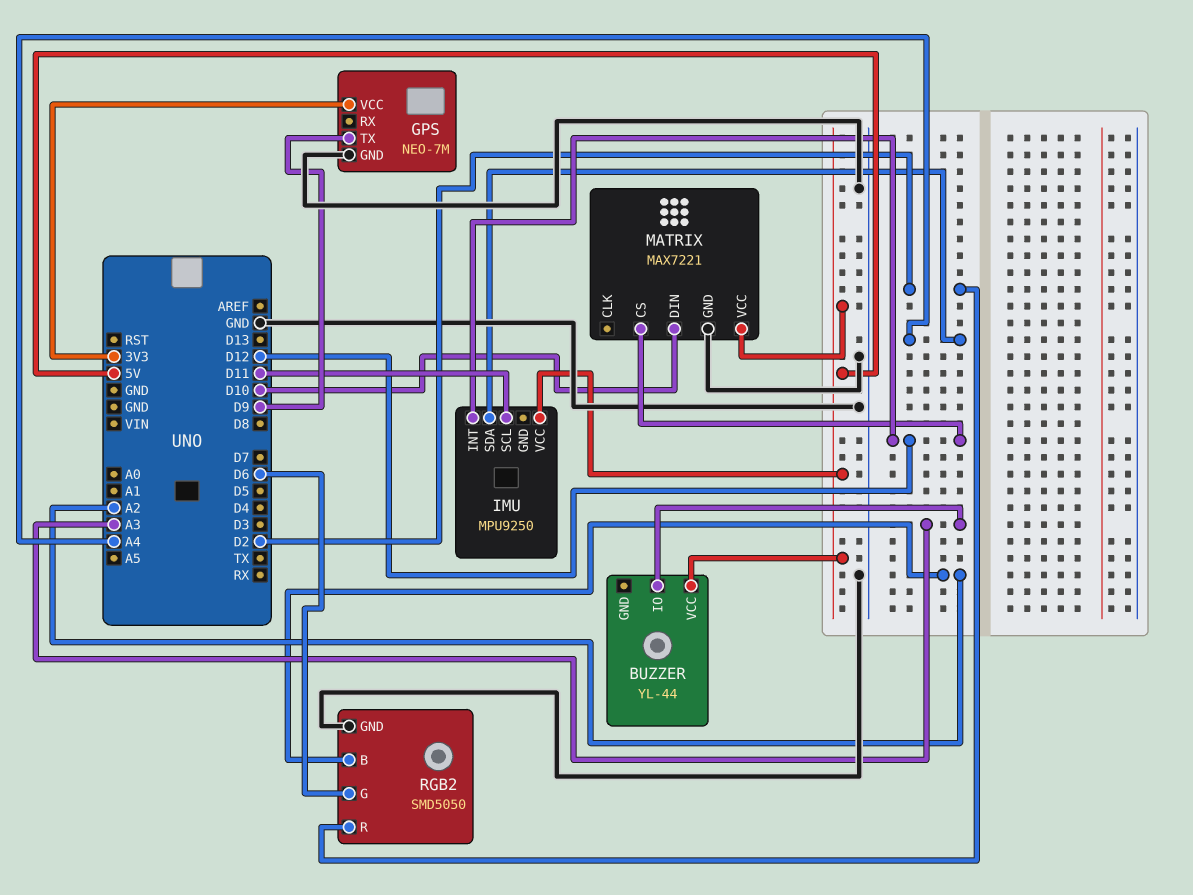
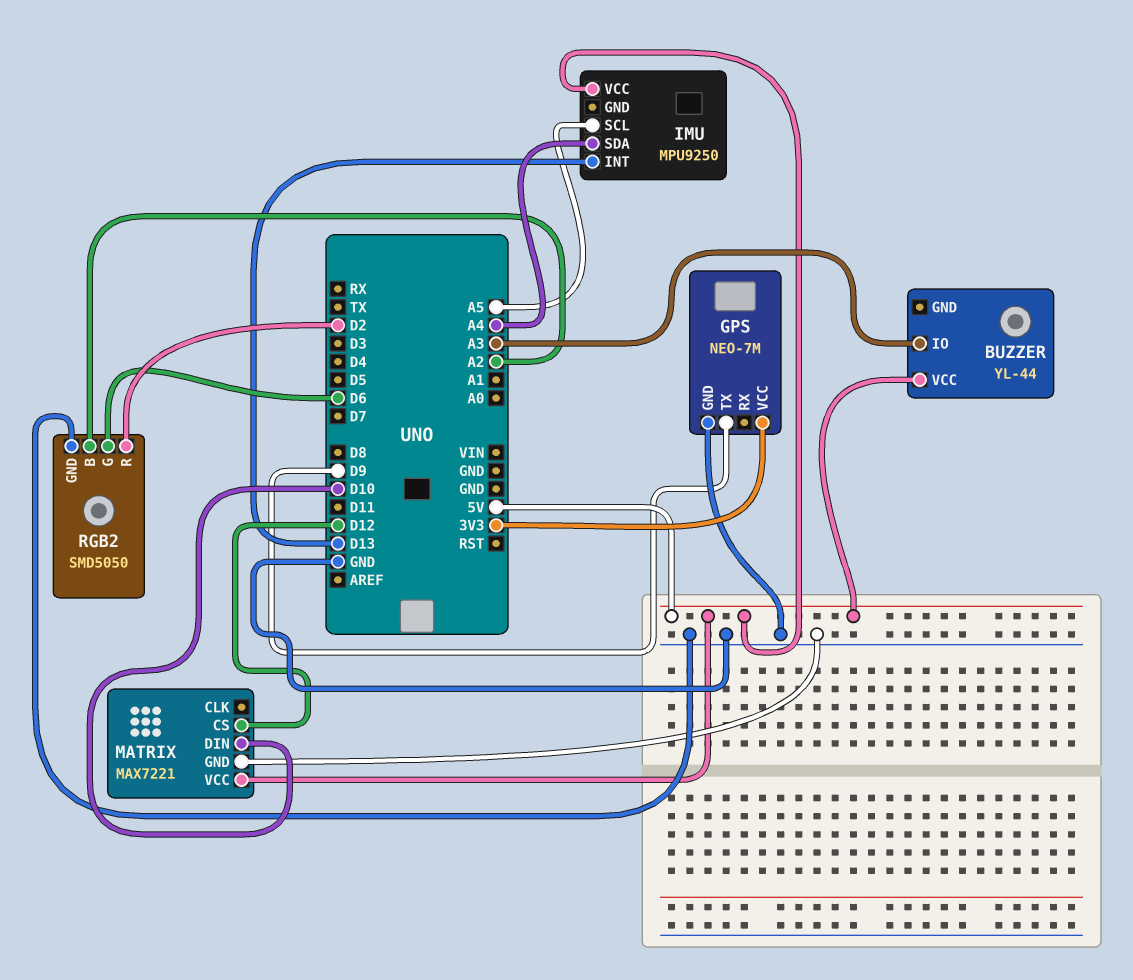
IMU pin INT: D12 -> D13
IMU pin SCL: D11 -> A5

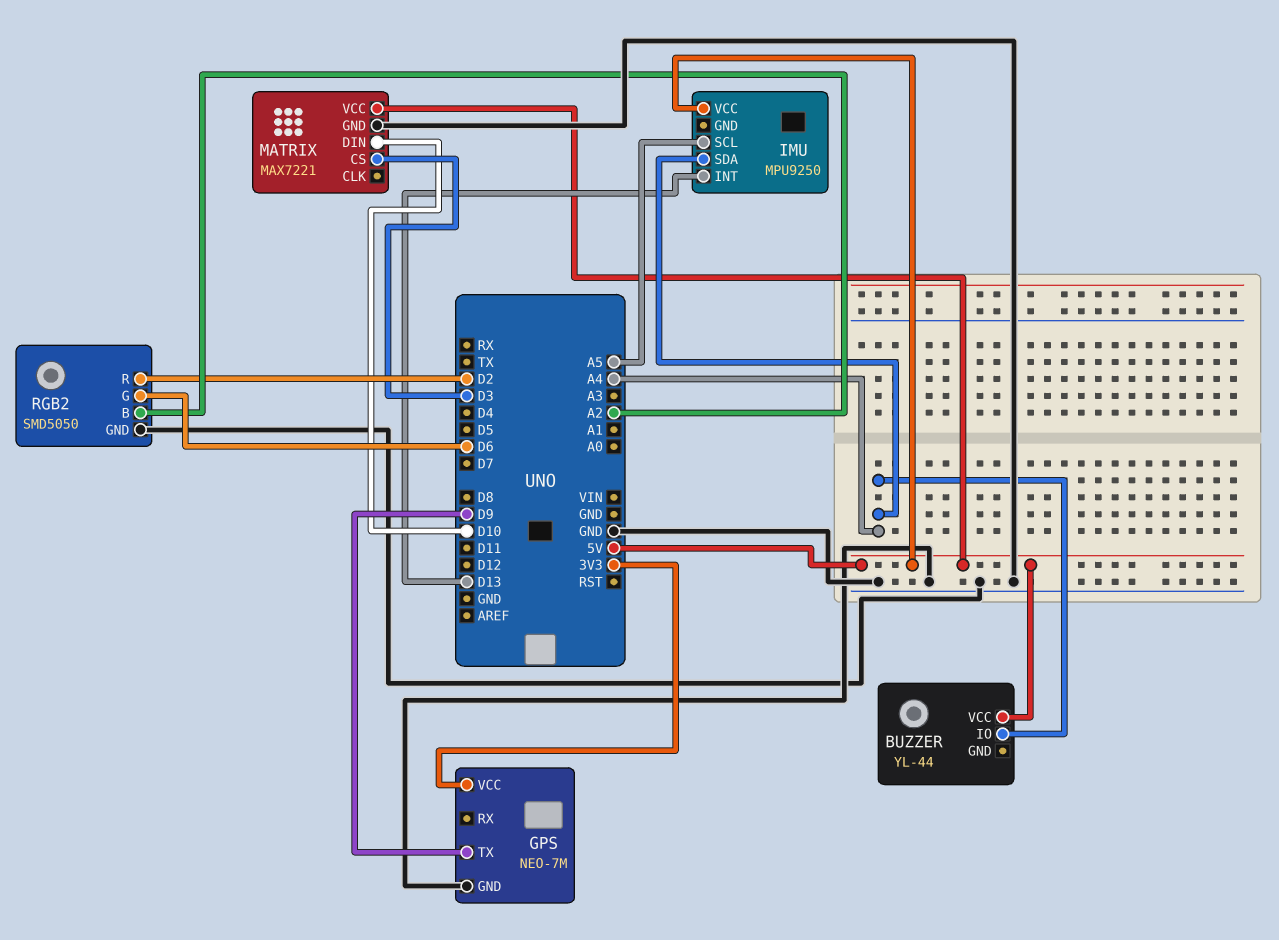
BUZZER pin IO: A3 -> A4
MATRIX pin CS: D12 -> D3

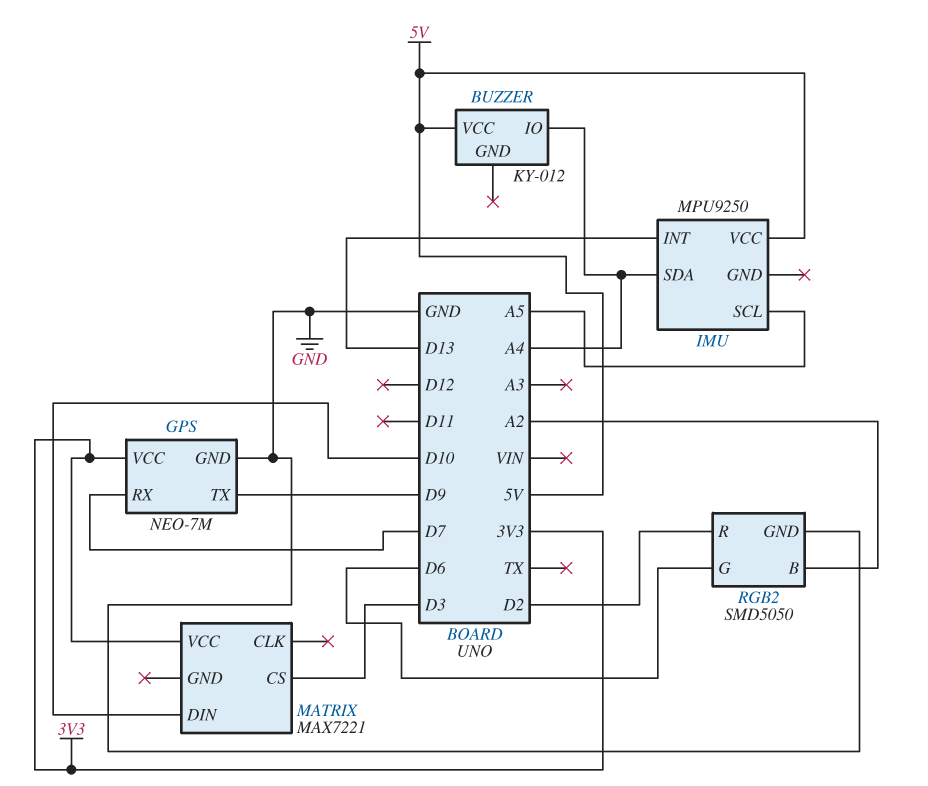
BUZZER: YL-44 -> KY-012
GPS pin RX: none -> D7
MATRIX pin GND: GND -> none
MATRIX pin VCC: 5V -> 3V3

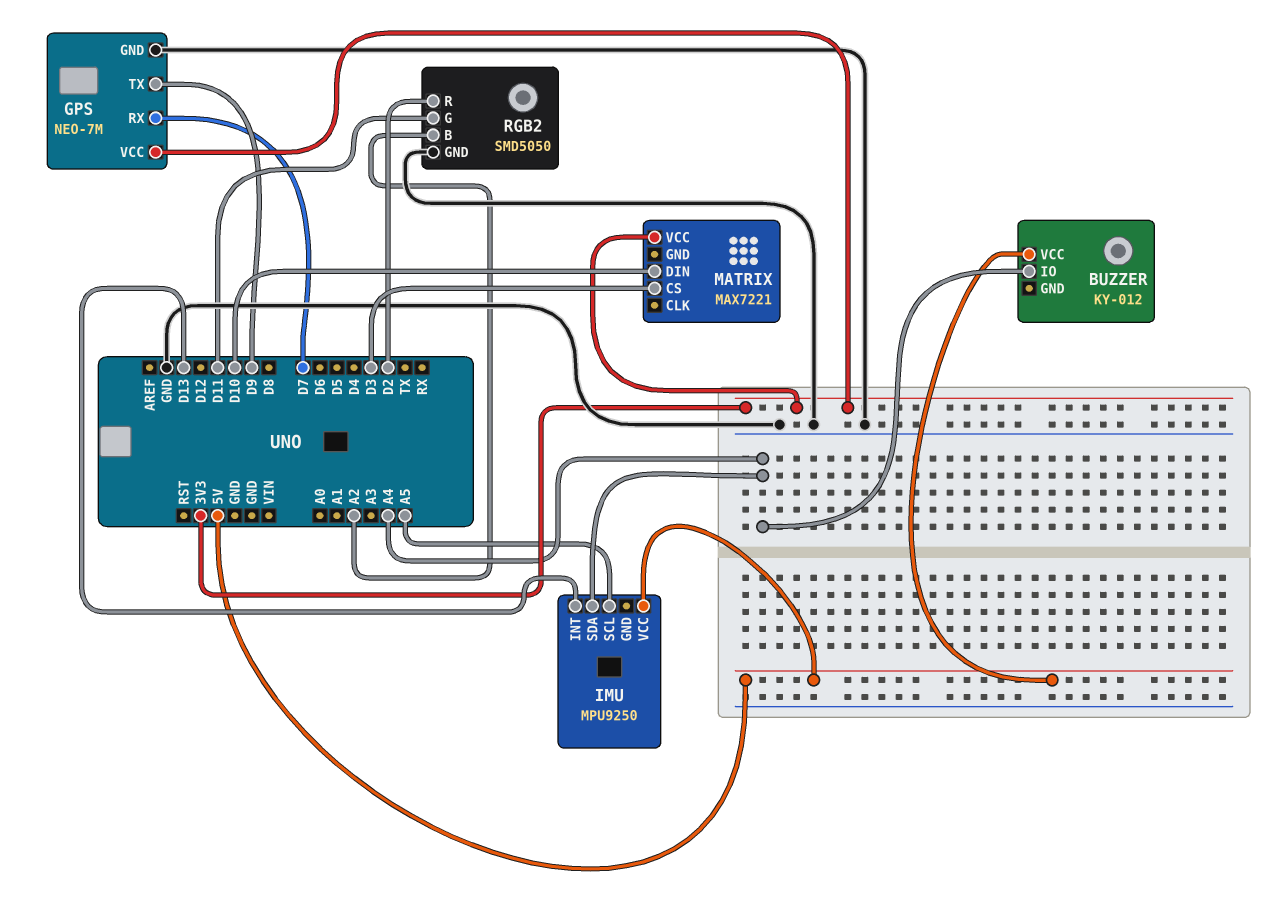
RGB2 pin G: D6 -> D11

